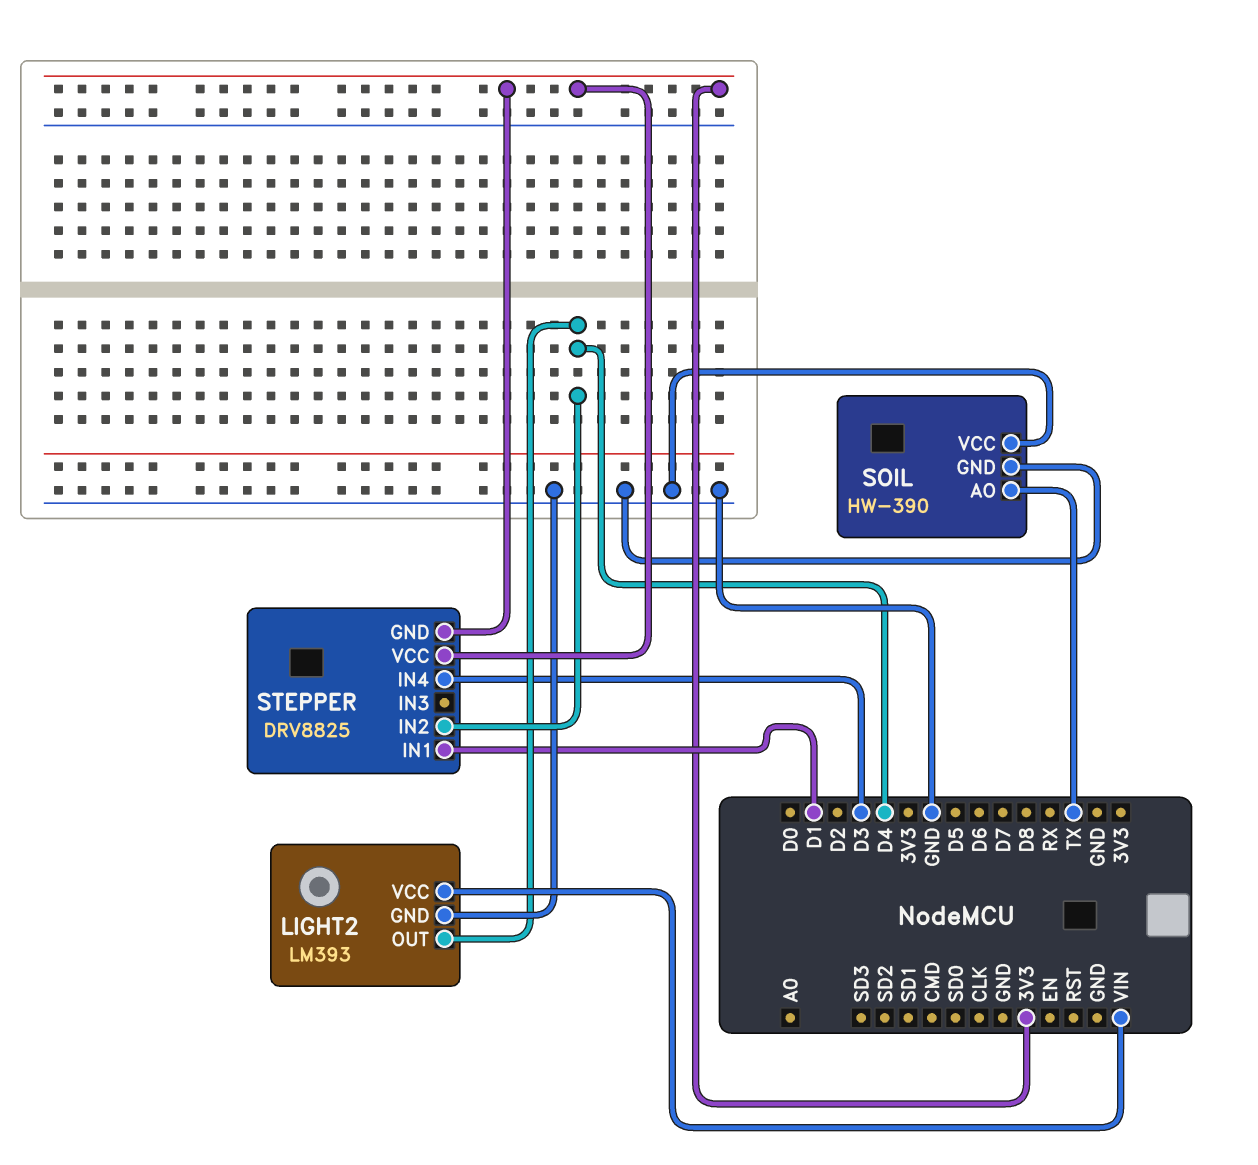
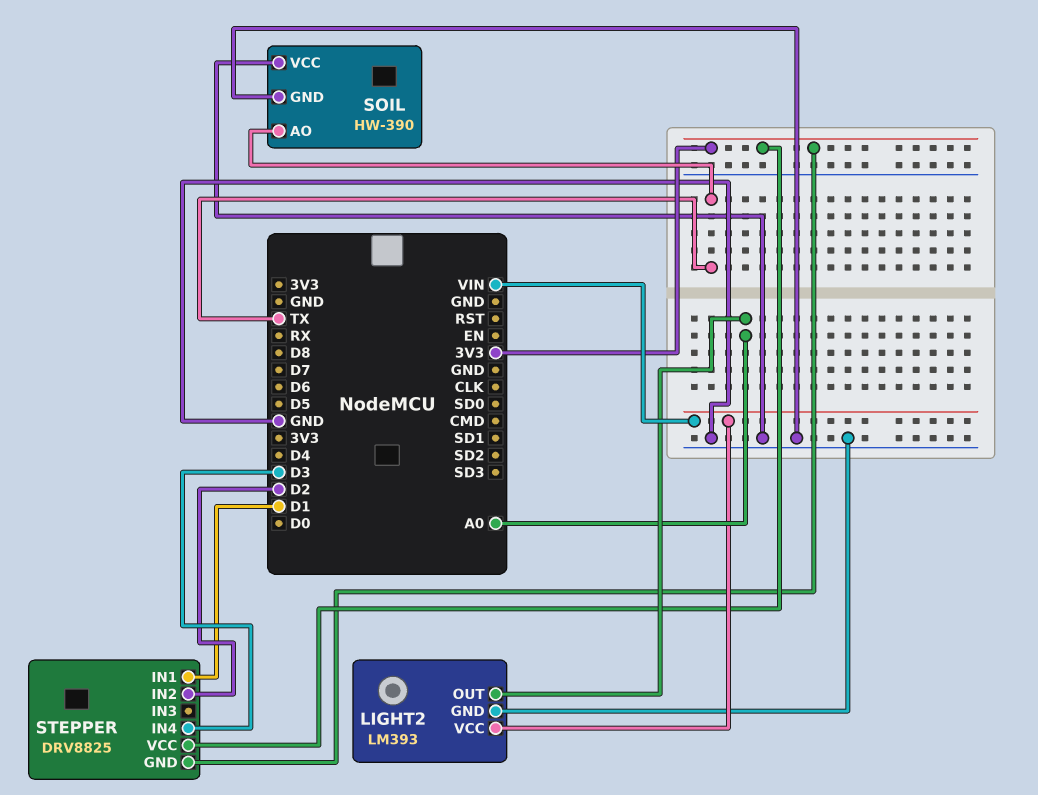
LIGHT2 pin OUT: D4 -> A0
STEPPER pin IN2: D4 -> D2

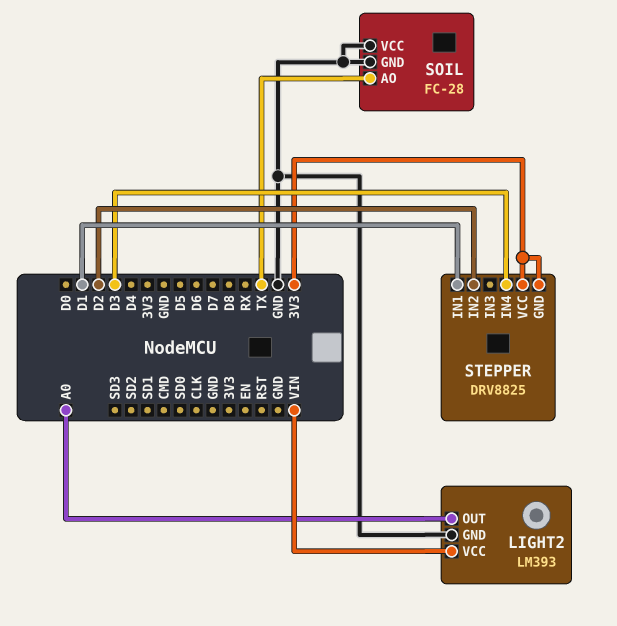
SOIL: HW-390 -> FC-28

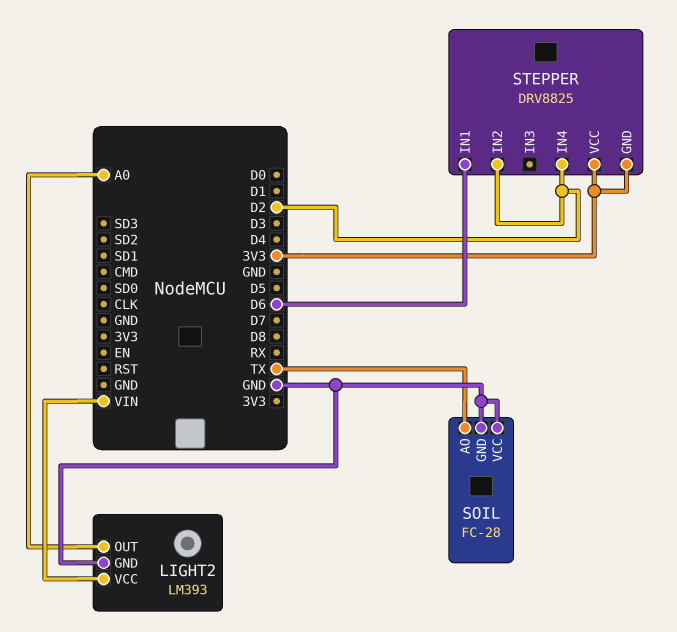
STEPPER pin IN1: D1 -> D6
STEPPER pin IN4: D3 -> D2

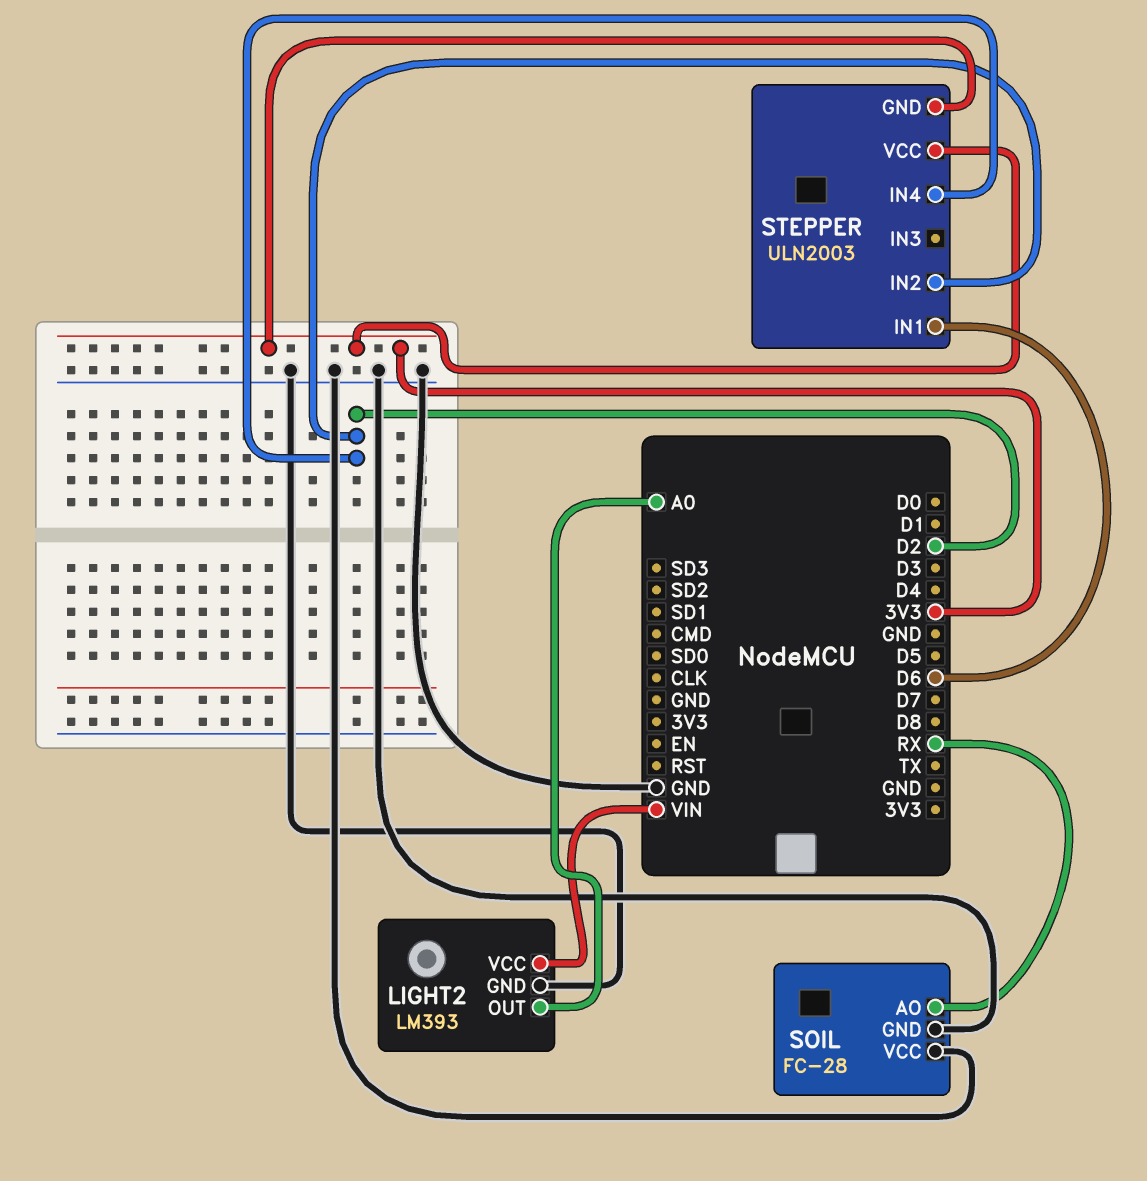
SOIL pin AO: TX -> RX
STEPPER: DRV8825 -> ULN2003

